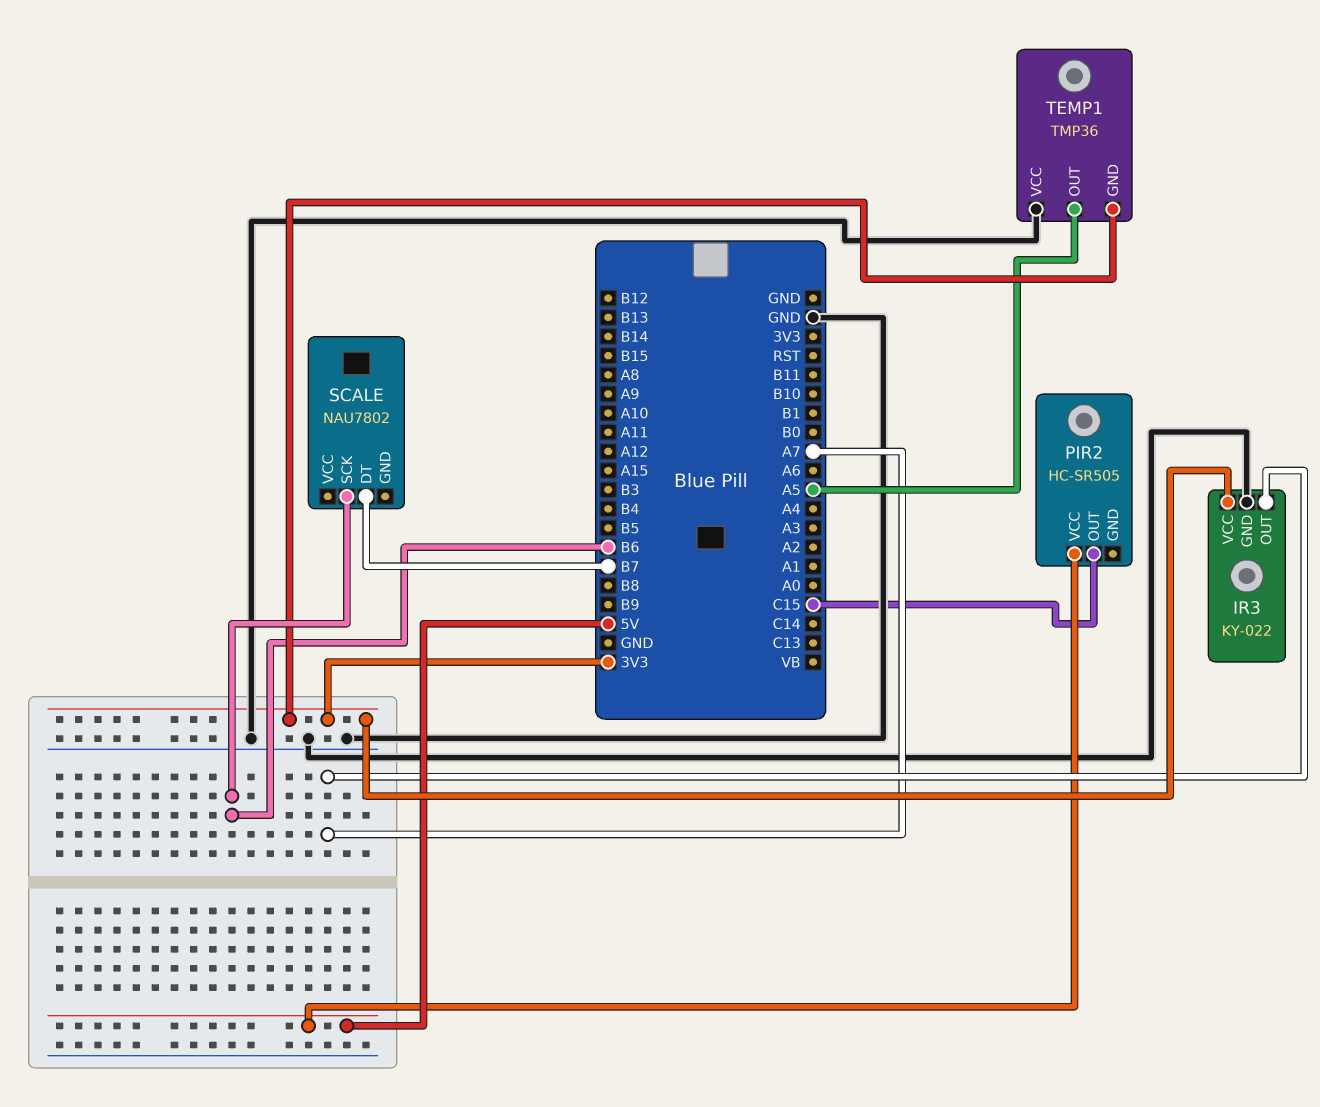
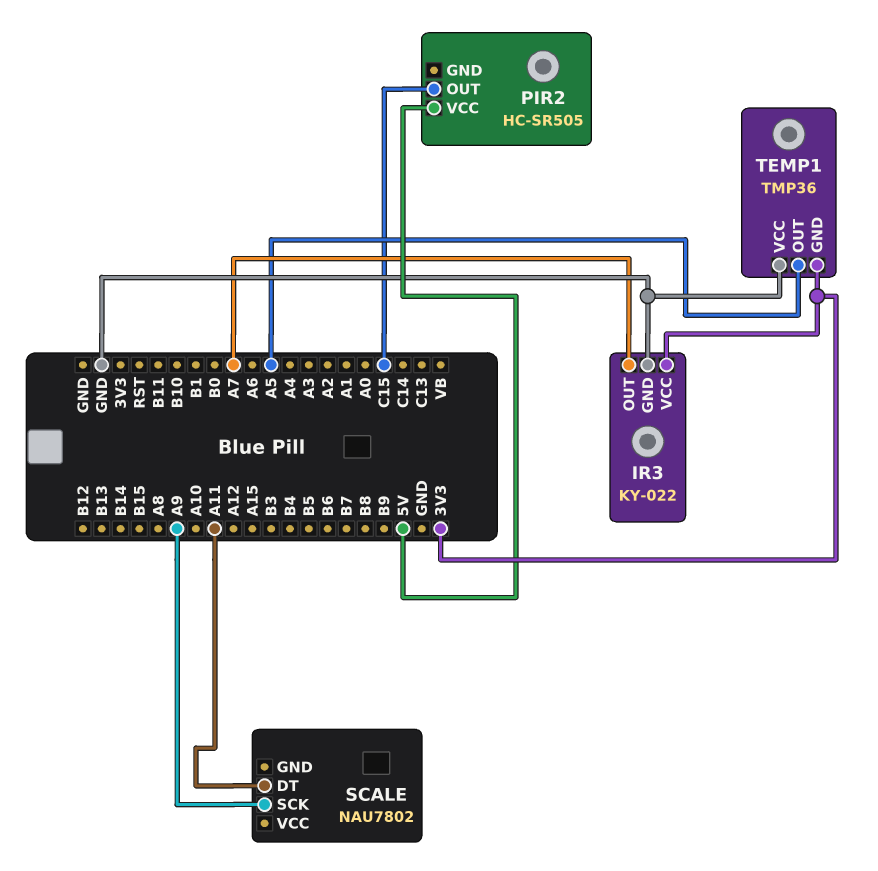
SCALE pin DT: B7 -> A11
SCALE pin SCK: B6 -> A9

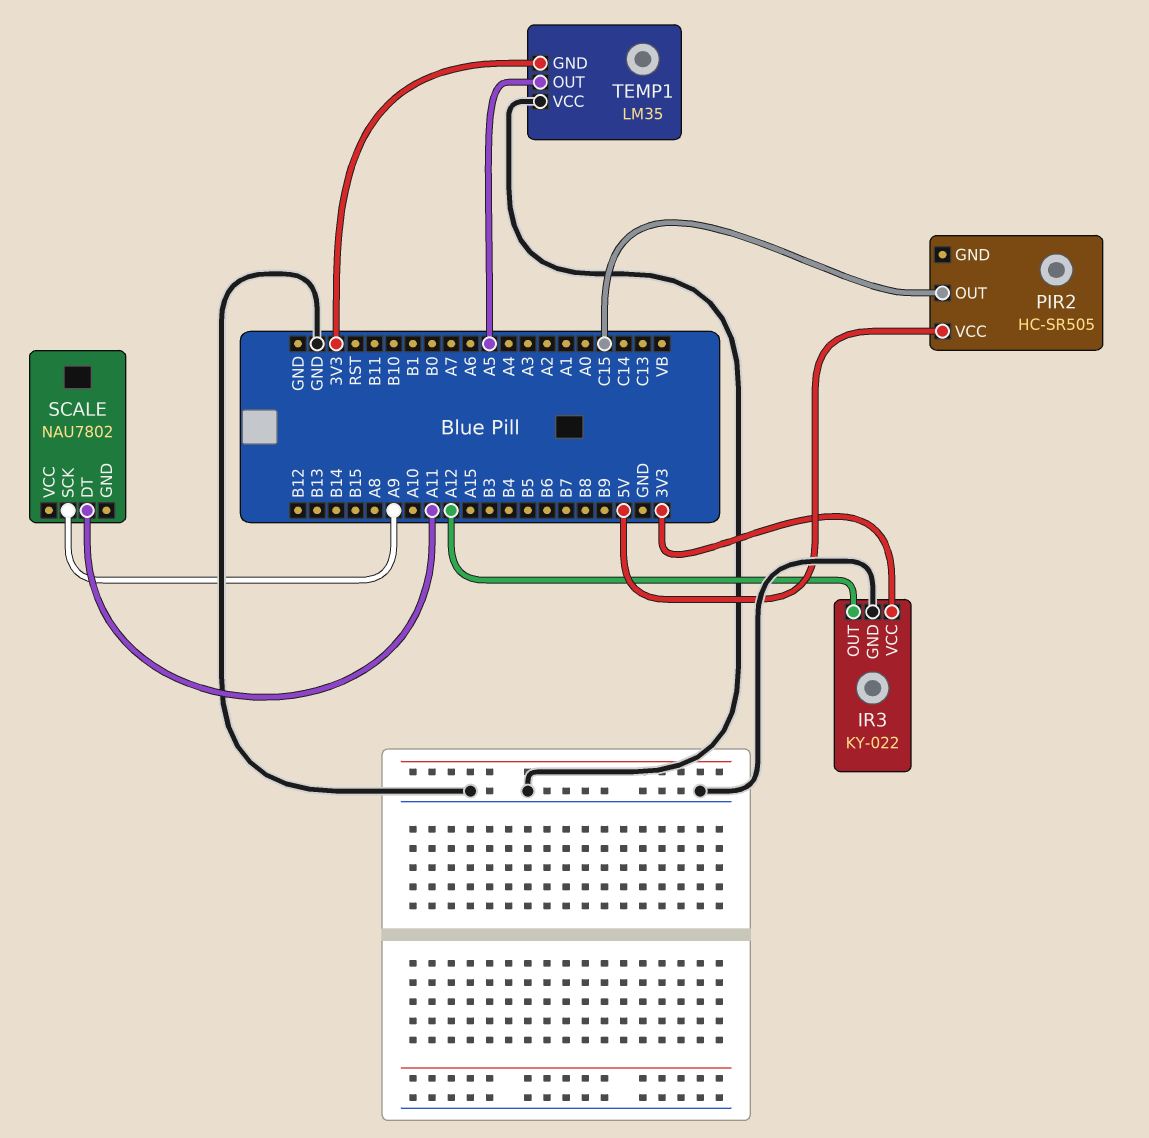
IR3 pin OUT: A7 -> A12
TEMP1: TMP36 -> LM35

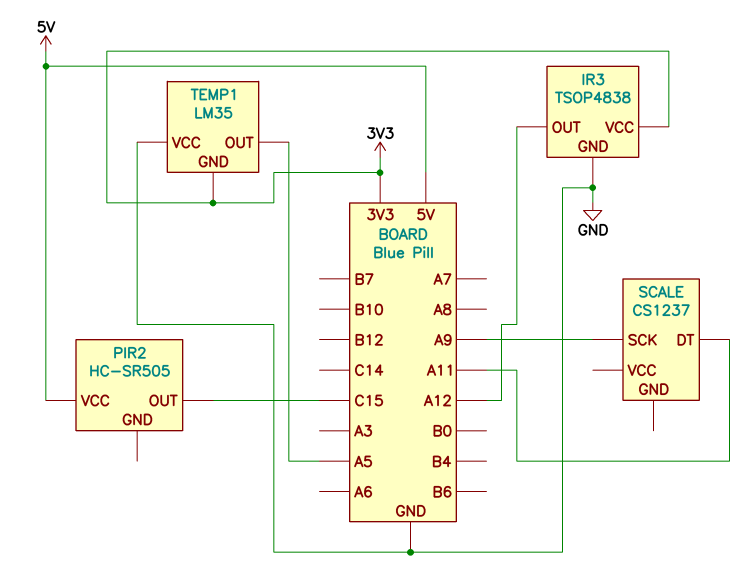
IR3: KY-022 -> TSOP4838
SCALE: NAU7802 -> CS1237

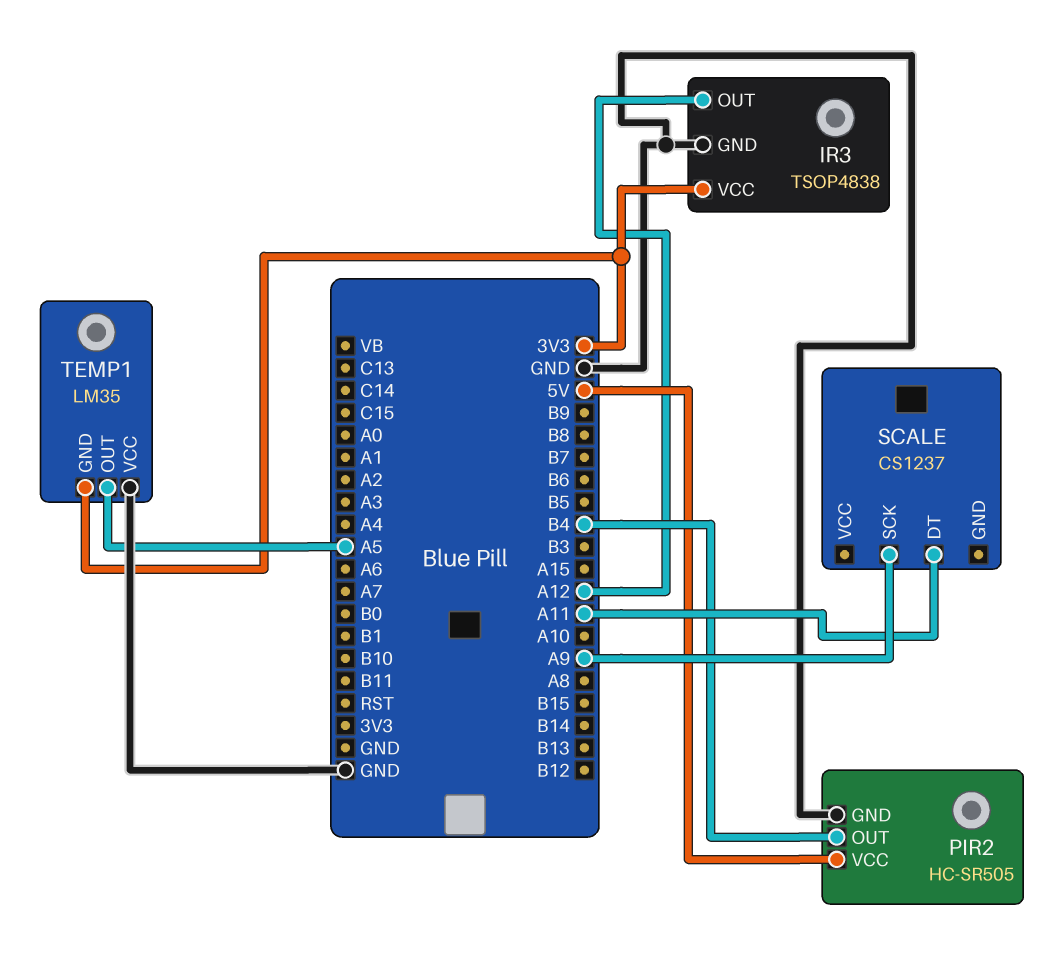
PIR2 pin GND: none -> GND
PIR2 pin OUT: C15 -> B4

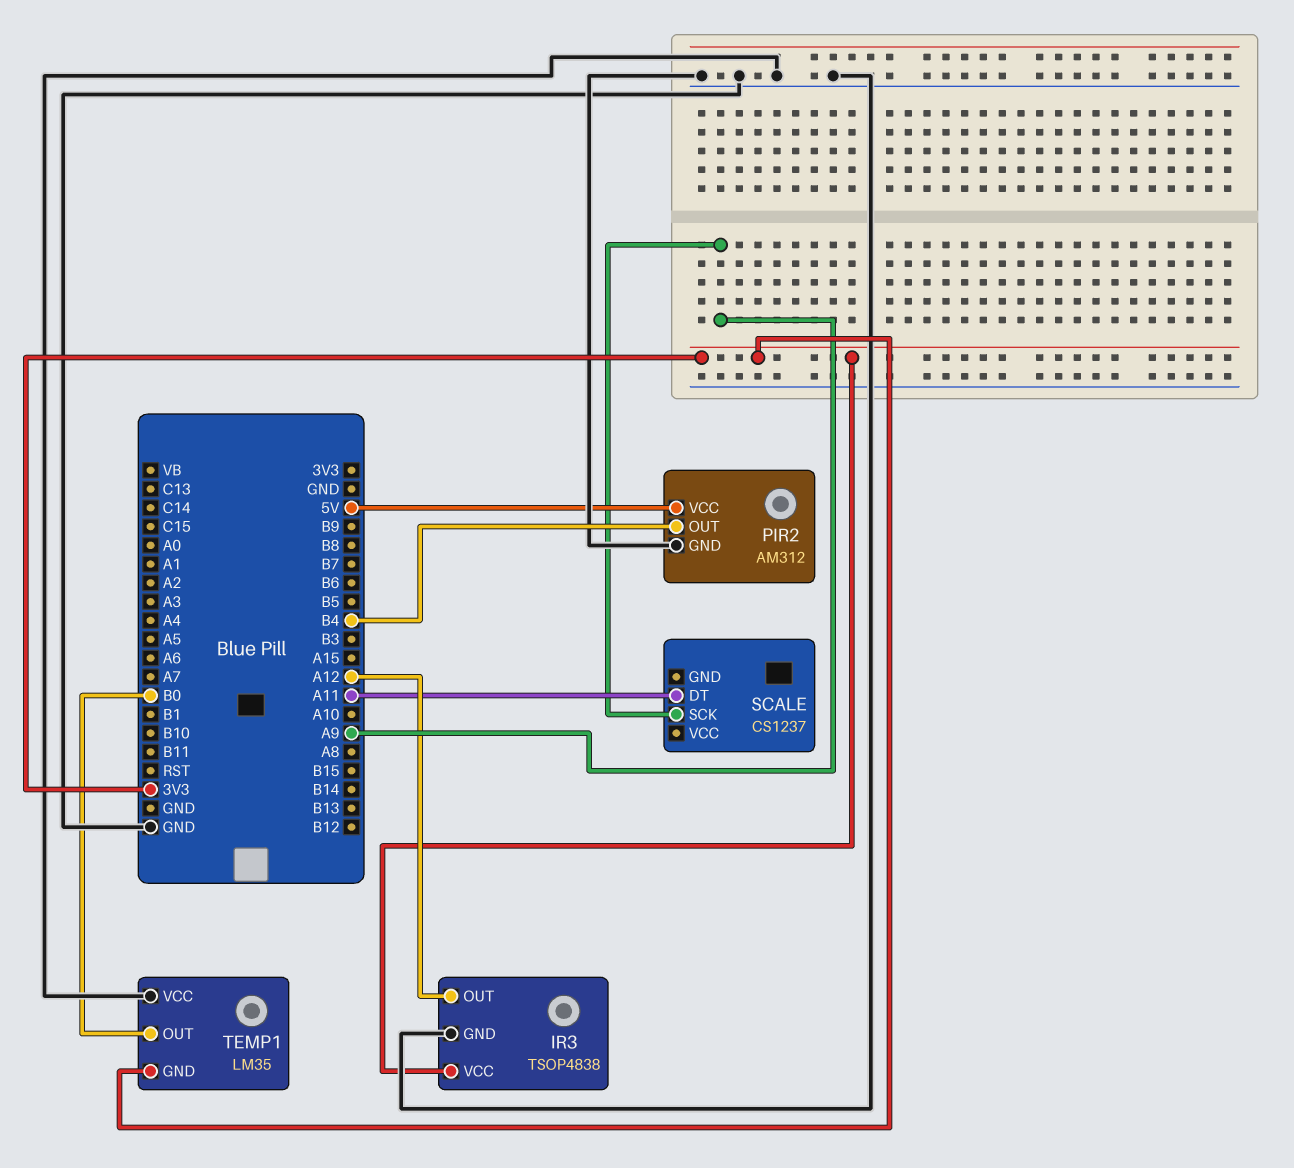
PIR2: HC-SR505 -> AM312
TEMP1 pin OUT: A5 -> B0

